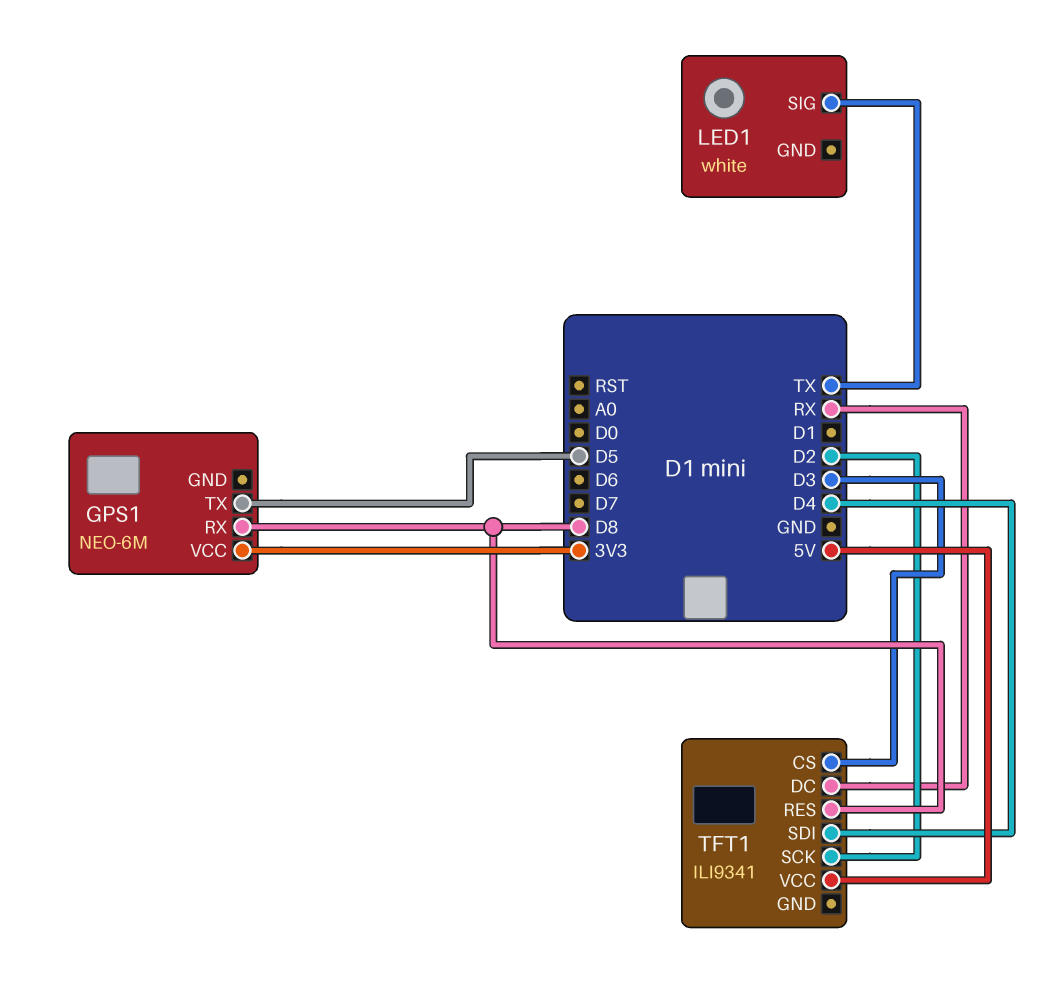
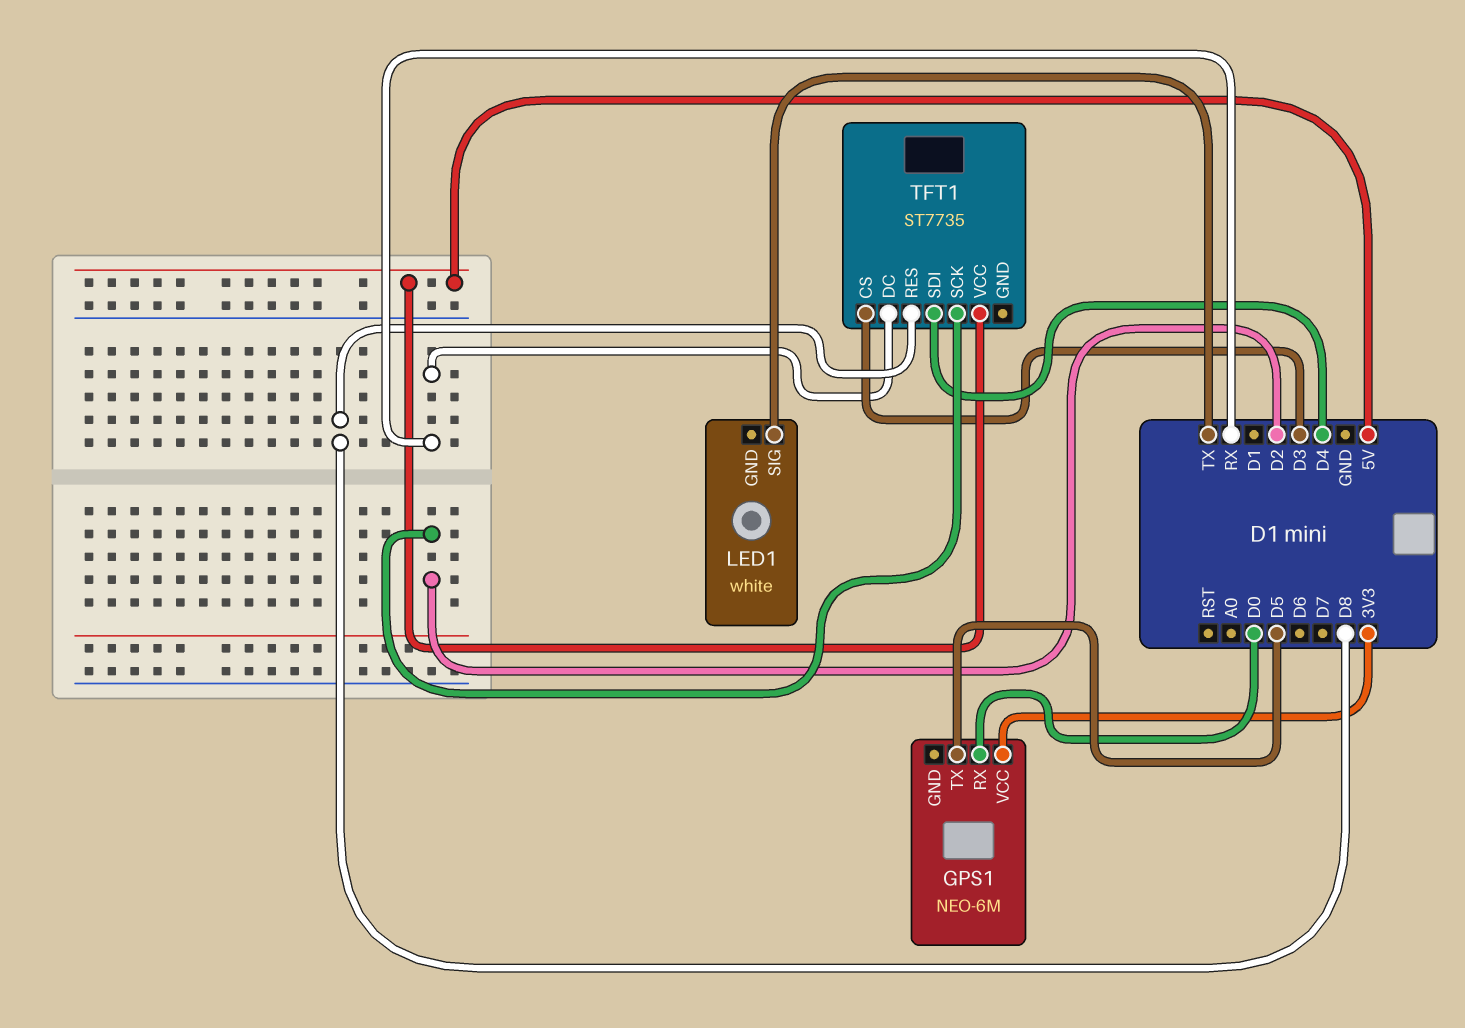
GPS1 pin RX: D8 -> D0
TFT1: ILI9341 -> ST7735

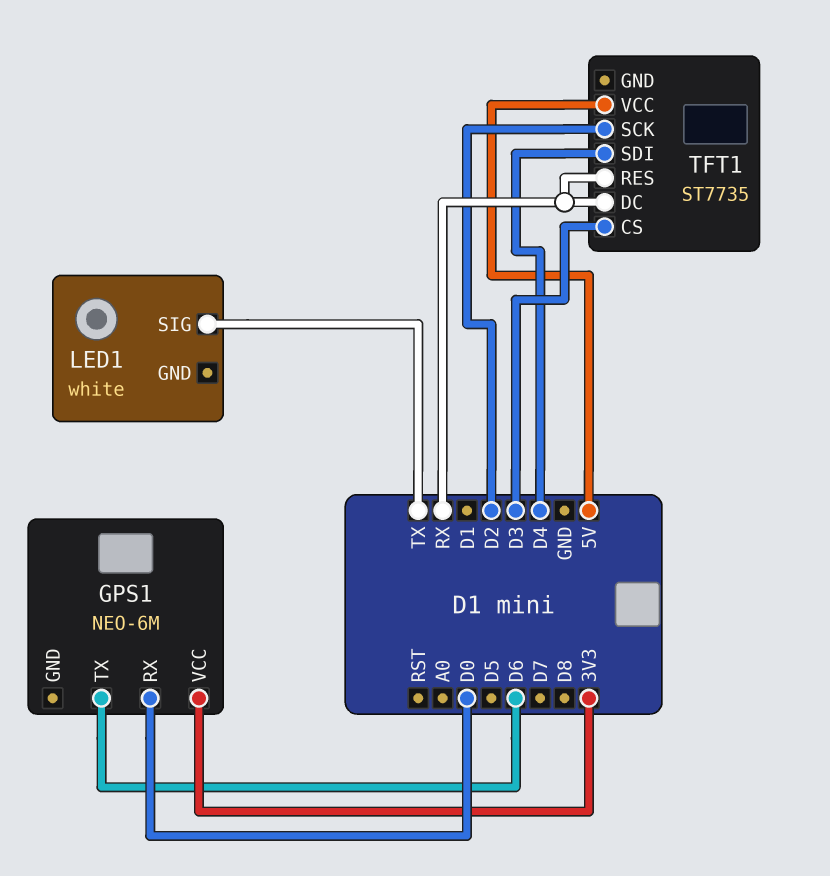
GPS1 pin TX: D5 -> D6
TFT1 pin RES: D8 -> RX

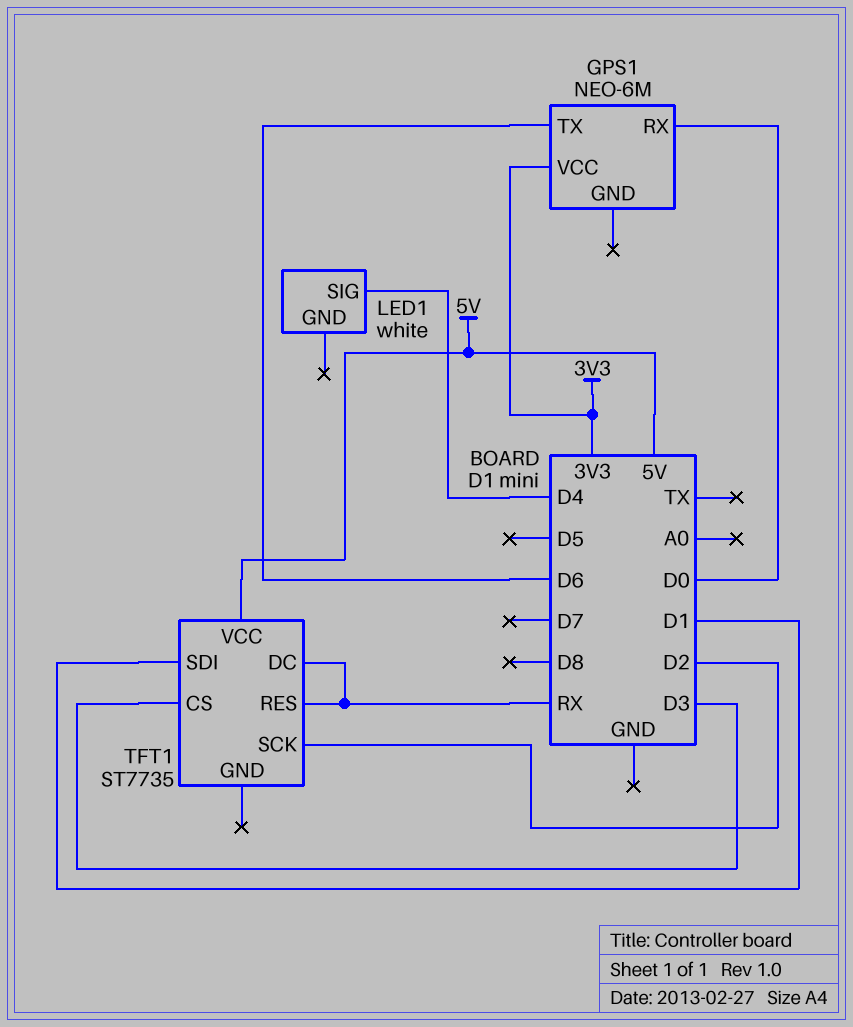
LED1 pin SIG: TX -> D4
TFT1 pin SDI: D4 -> D1

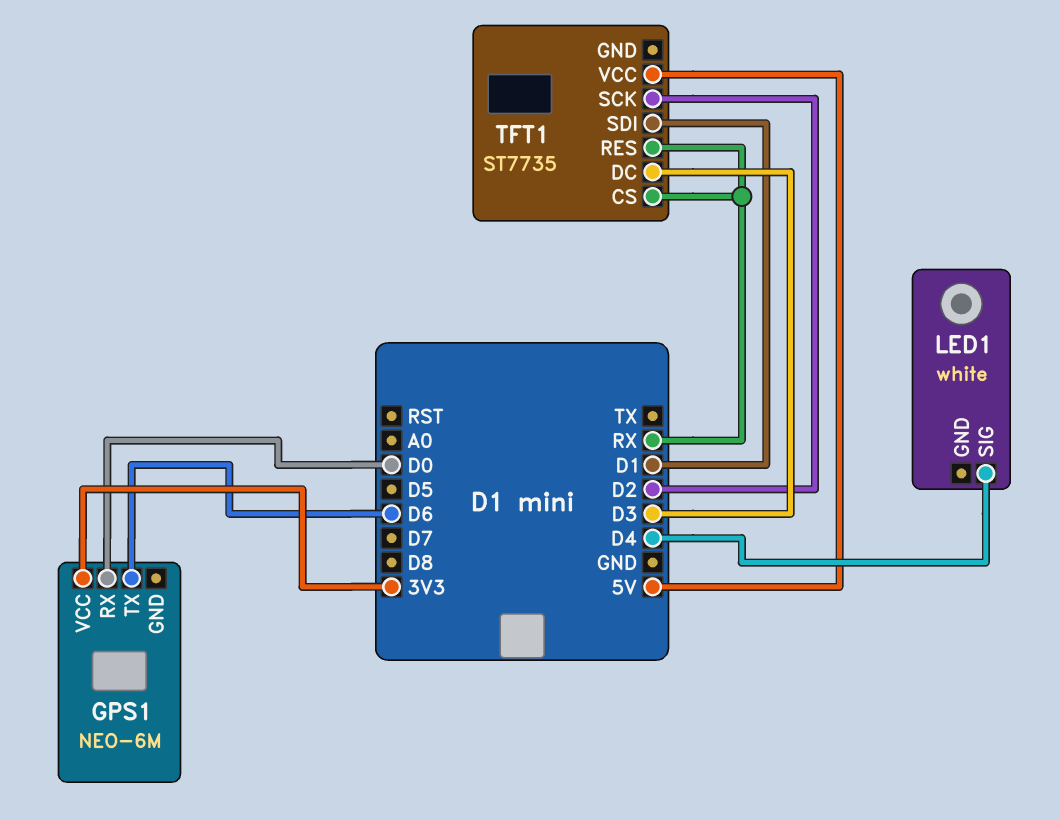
TFT1 pin CS: D3 -> RX
TFT1 pin DC: RX -> D3

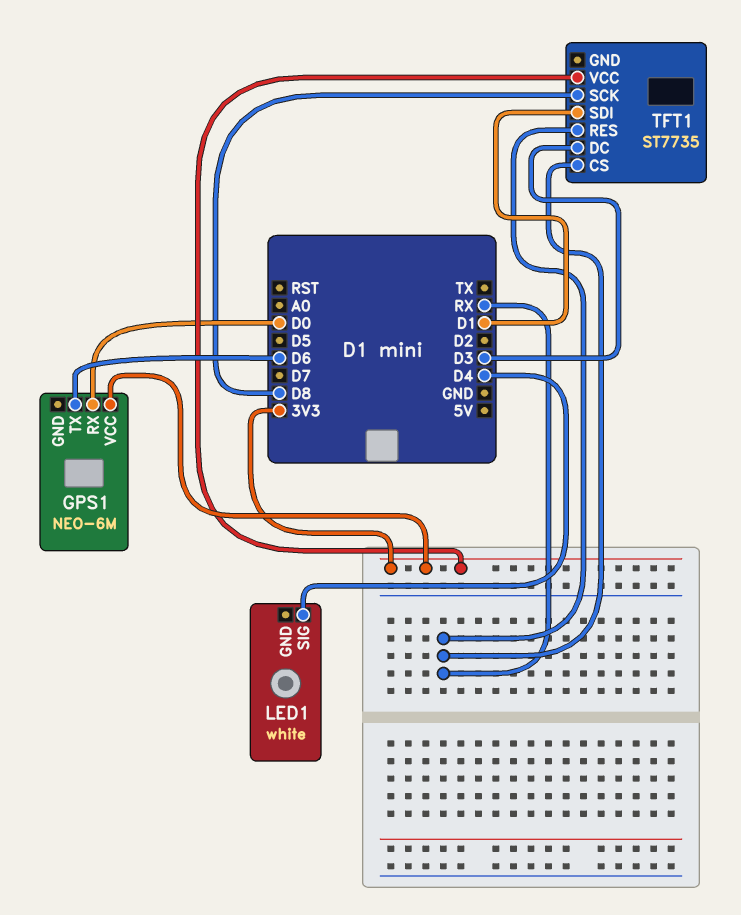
TFT1 pin SCK: D2 -> D8
TFT1 pin VCC: 5V -> 3V3

